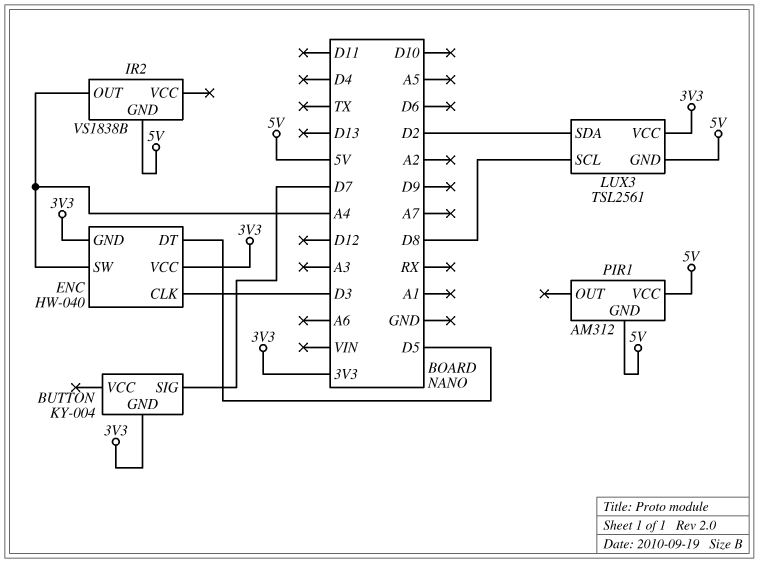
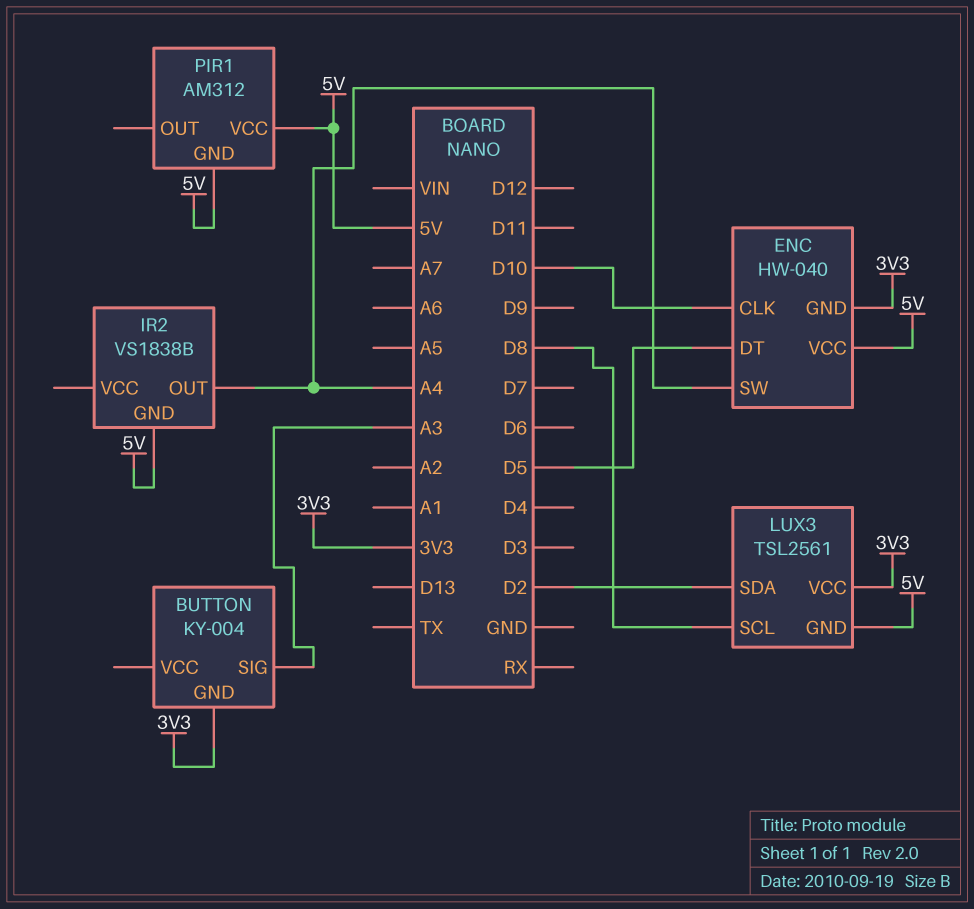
BUTTON pin SIG: D7 -> A3
ENC pin CLK: D3 -> D10
ENC pin VCC: 3V3 -> 5V

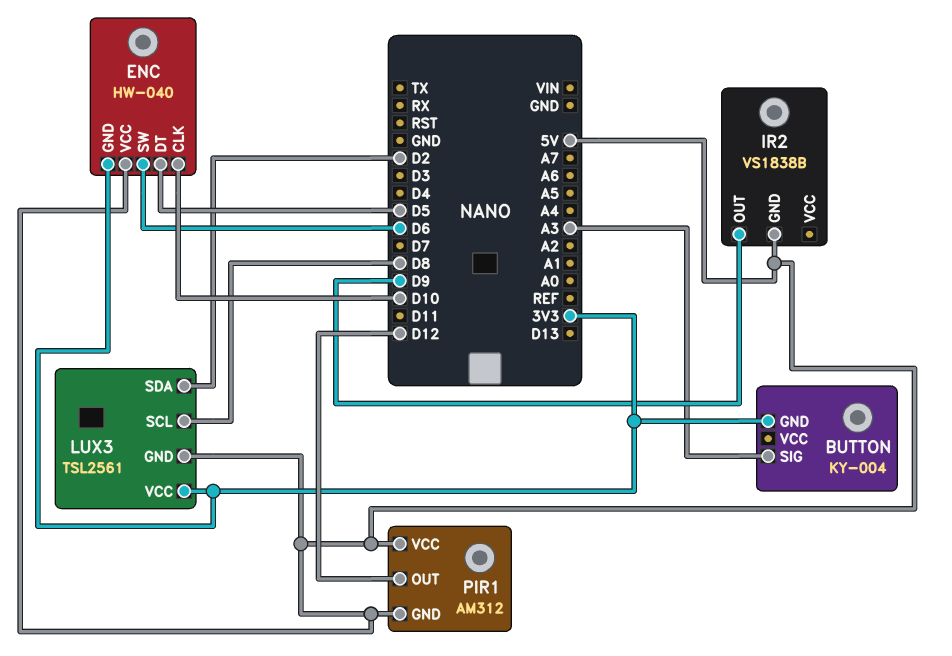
ENC pin SW: A4 -> D6
IR2 pin OUT: A4 -> D9
PIR1 pin OUT: none -> D12

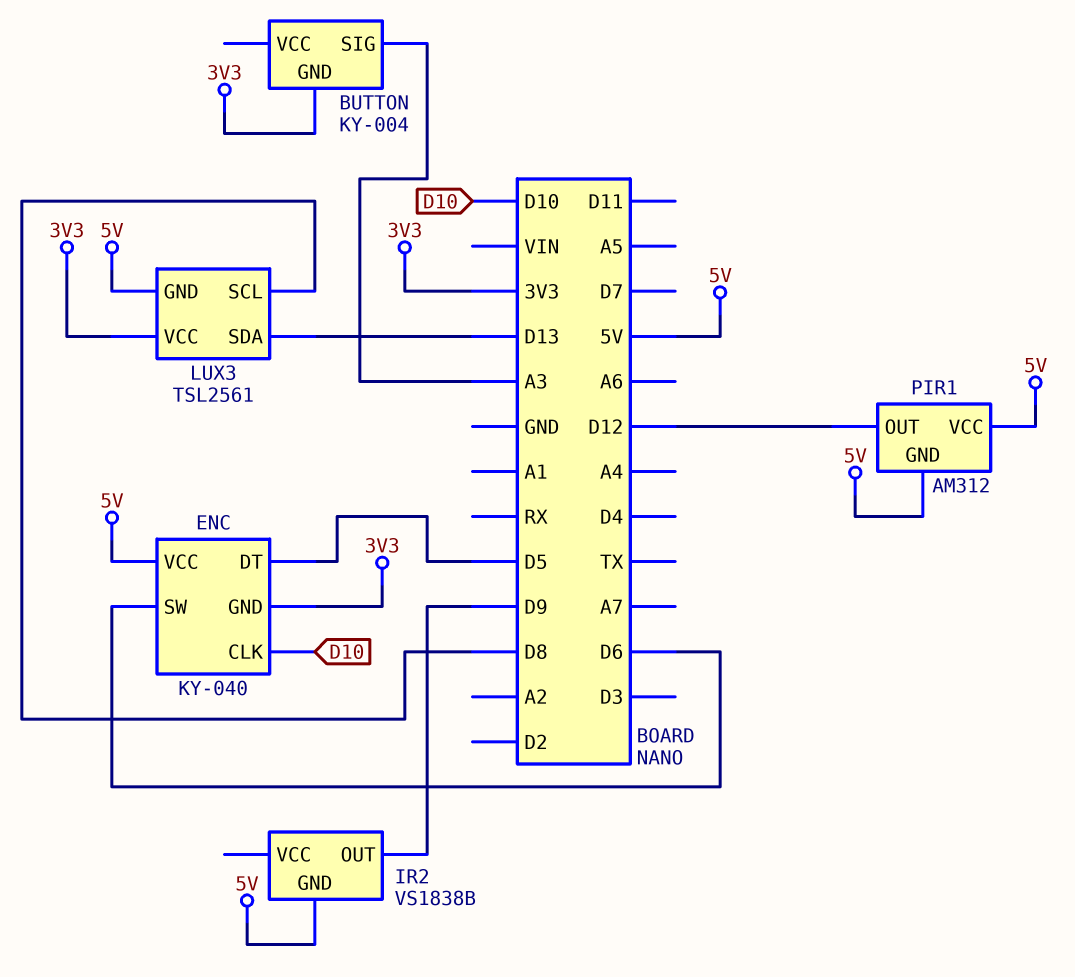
ENC: HW-040 -> KY-040
LUX3 pin SDA: D2 -> D13

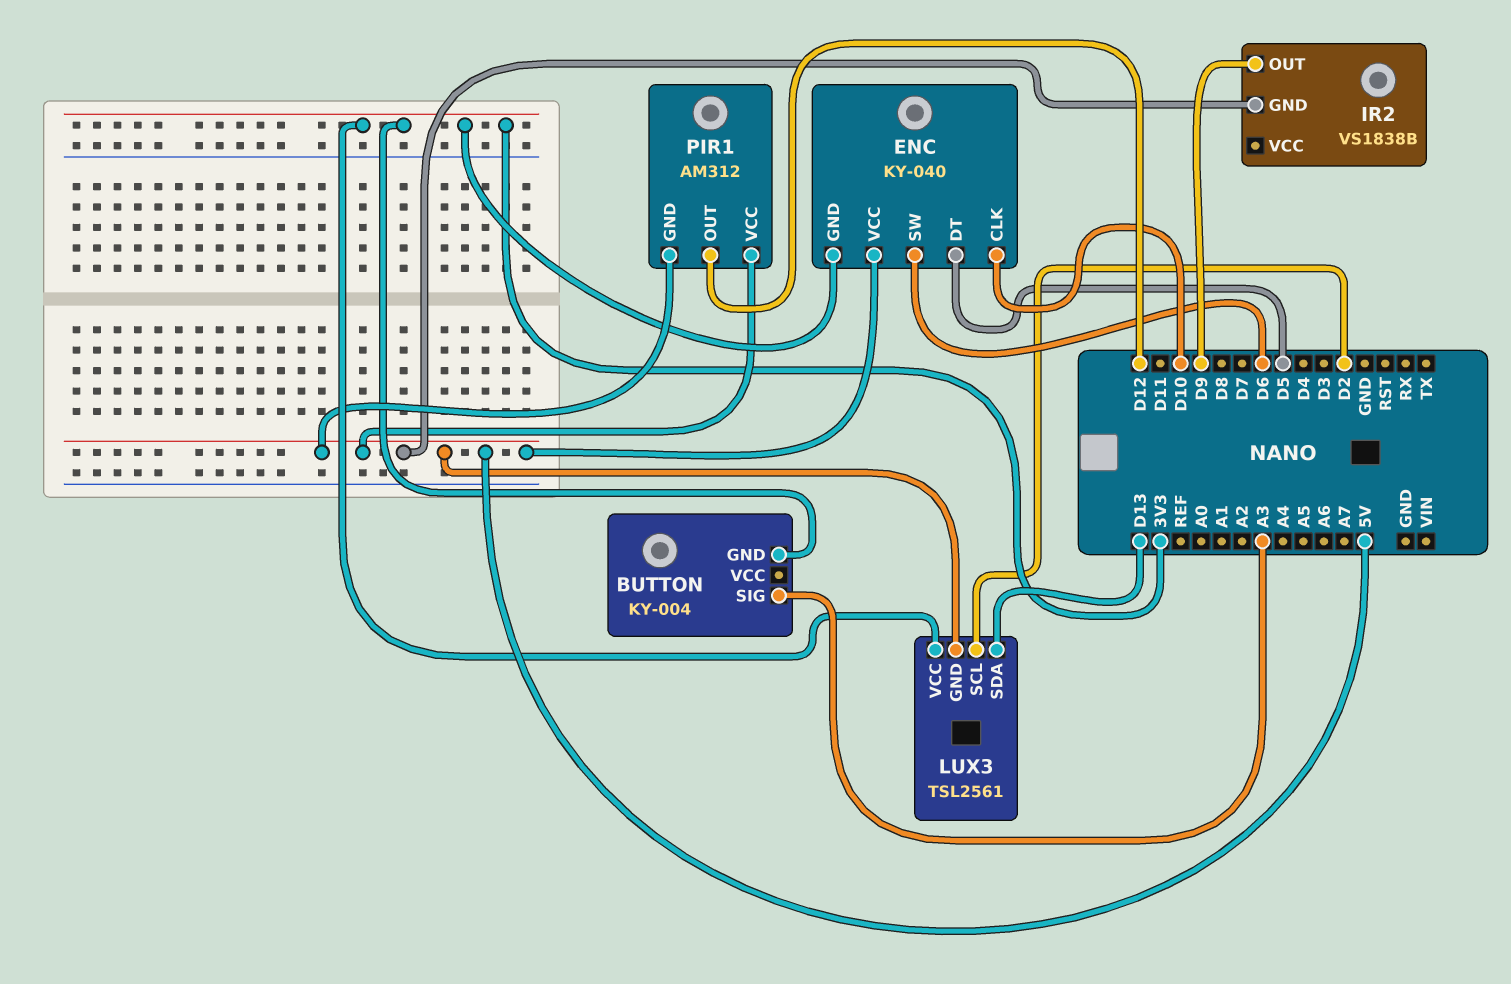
LUX3 pin SCL: D8 -> D2

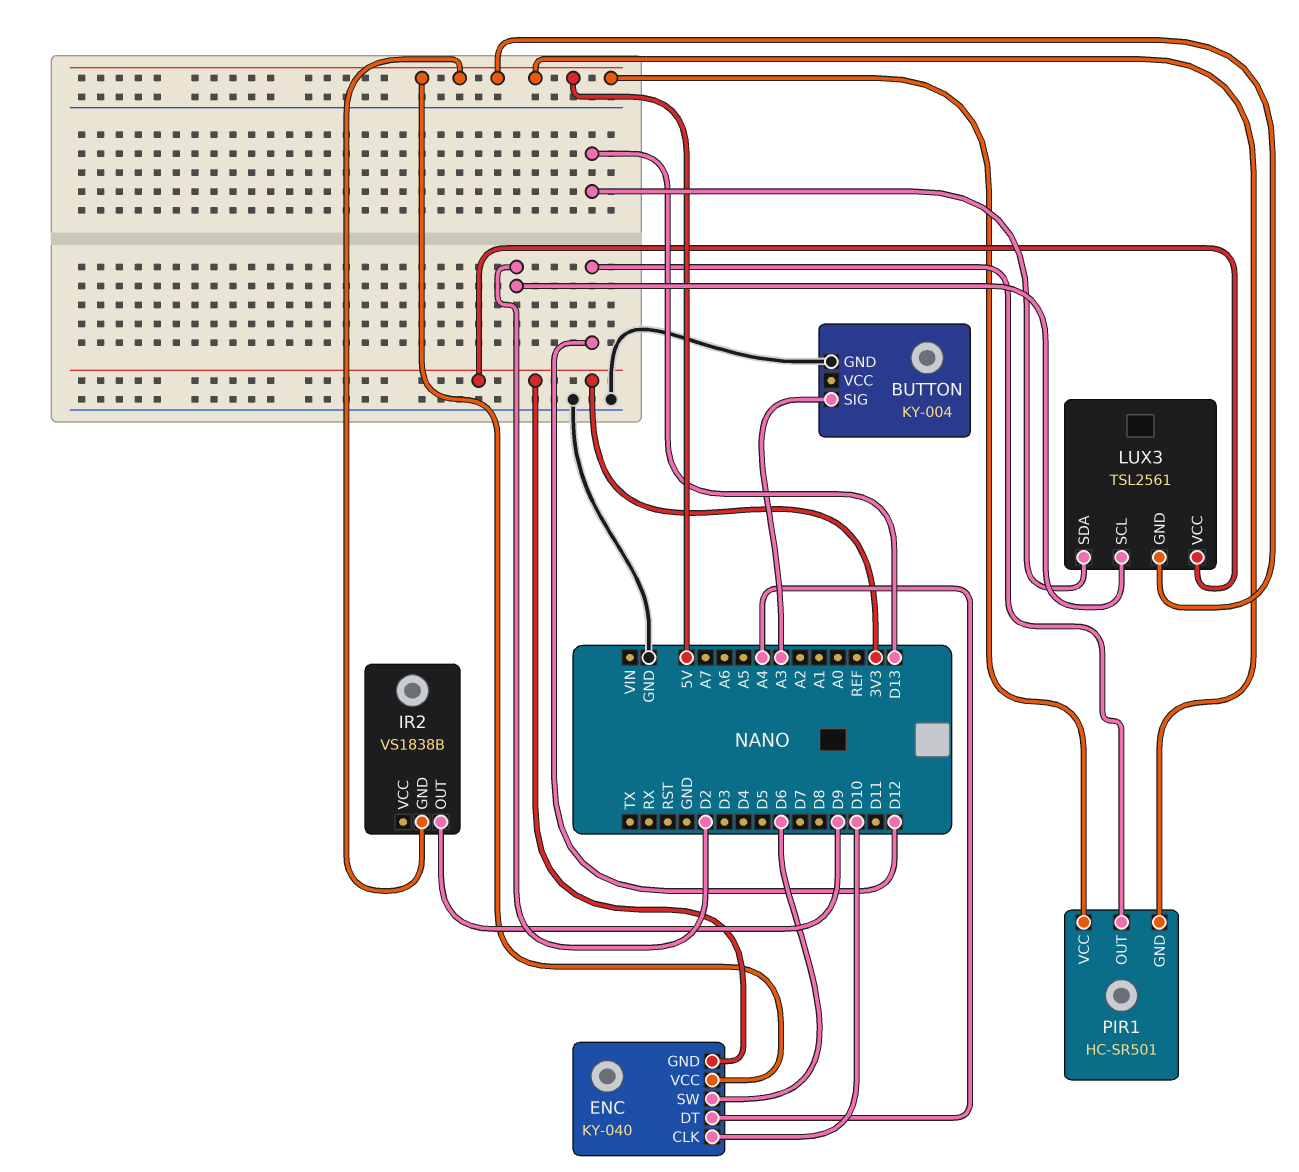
BUTTON pin GND: 3V3 -> GND
ENC pin DT: D5 -> A4
PIR1: AM312 -> HC-SR501

